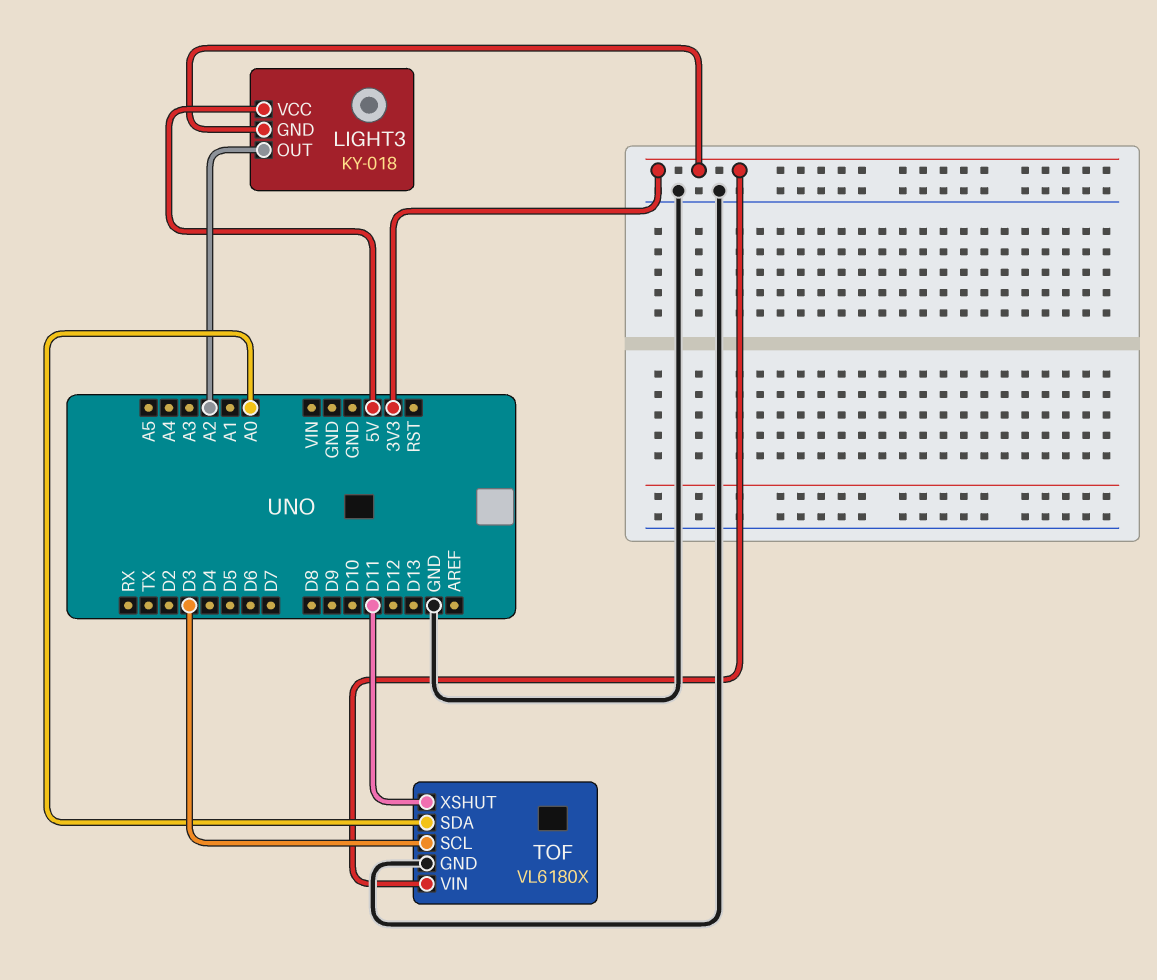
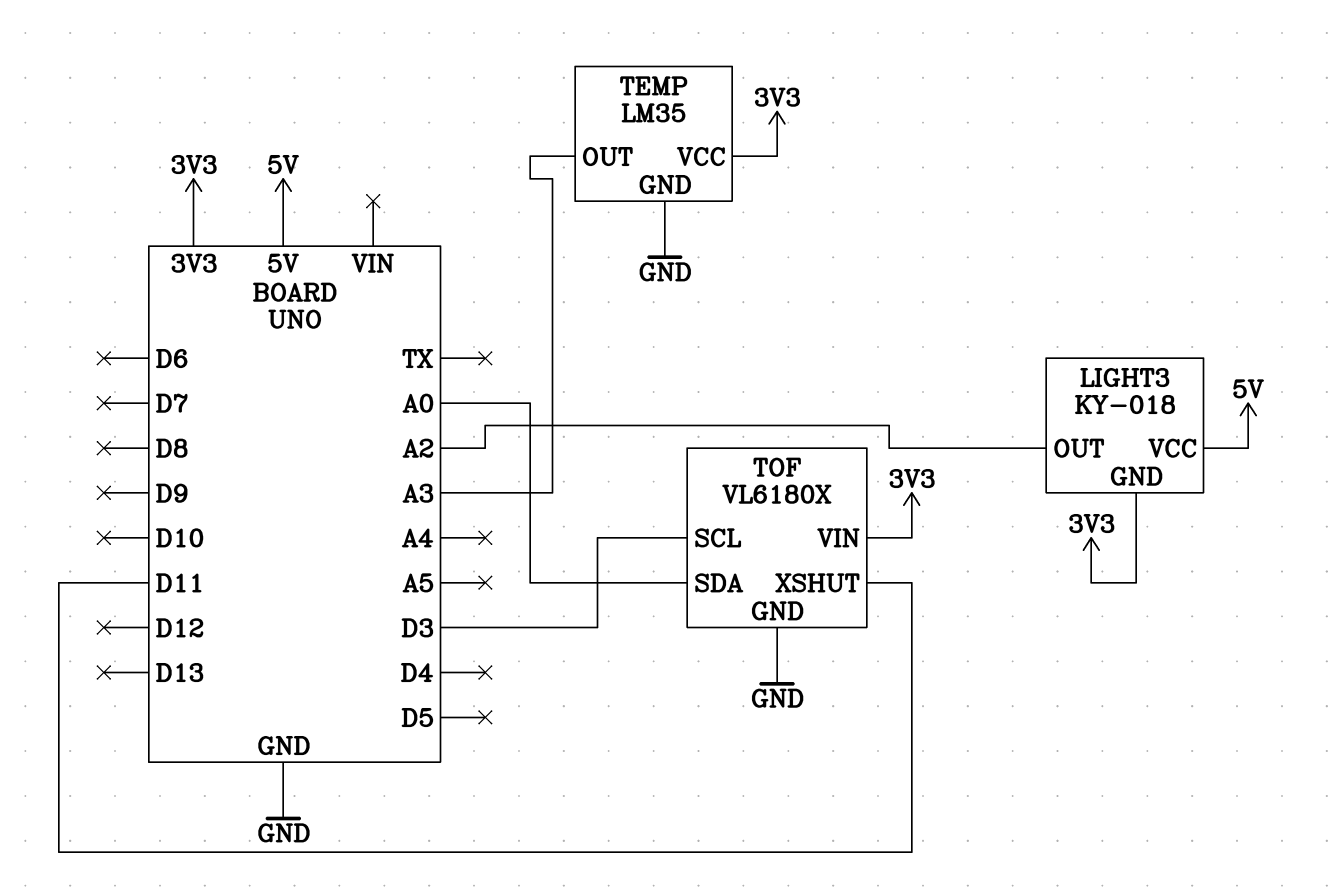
TEMP: none -> LM35
TEMP pin GND: none -> GND
TEMP pin OUT: none -> A3
TEMP pin VCC: none -> 3V3

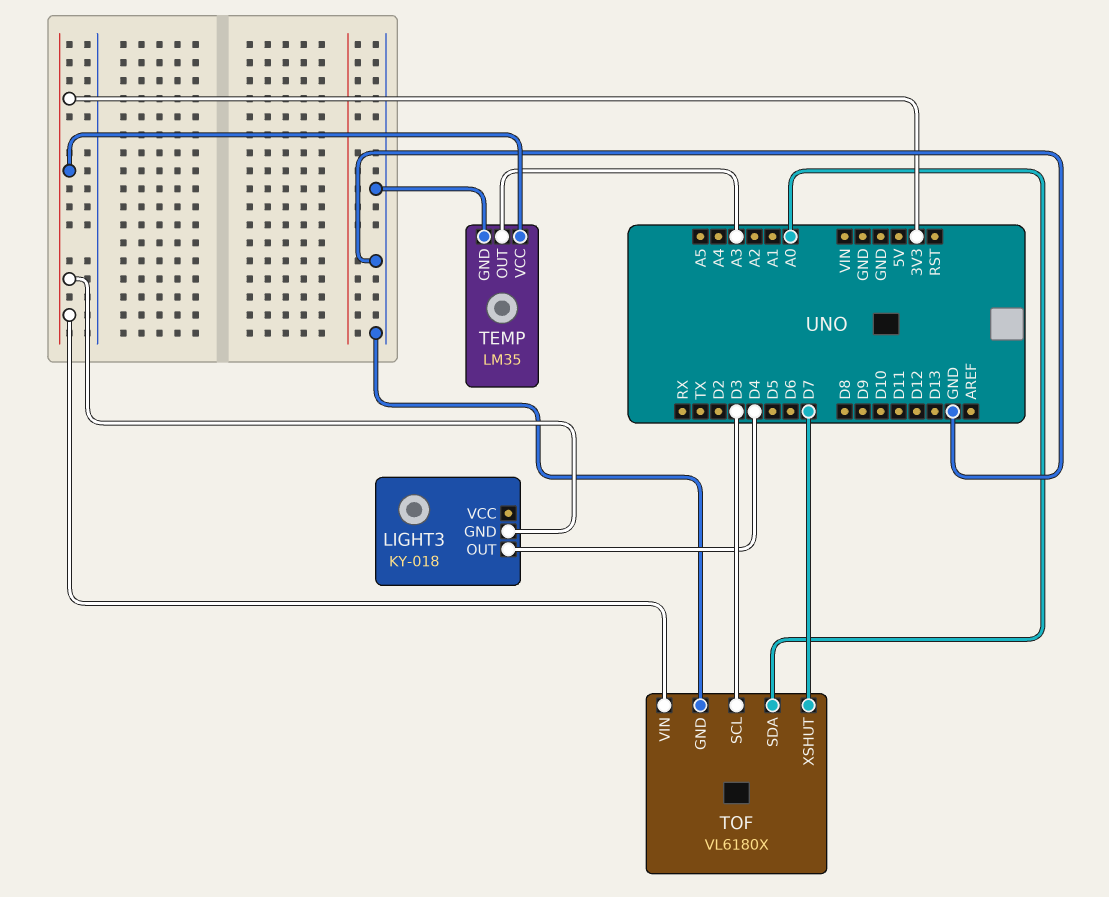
LIGHT3 pin OUT: A2 -> D4
LIGHT3 pin VCC: 5V -> none
TOF pin XSHUT: D11 -> D7

